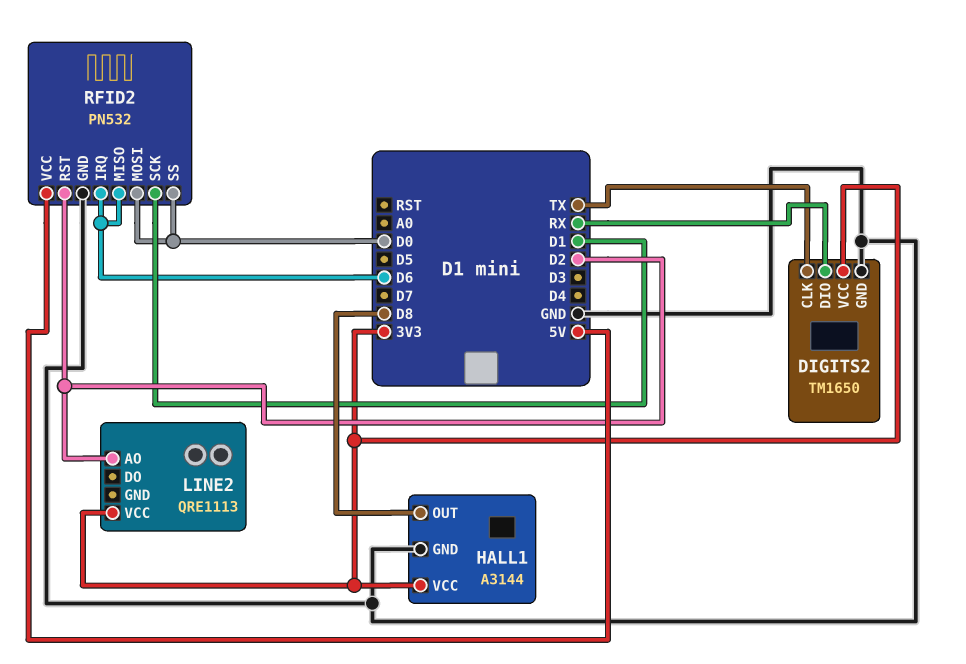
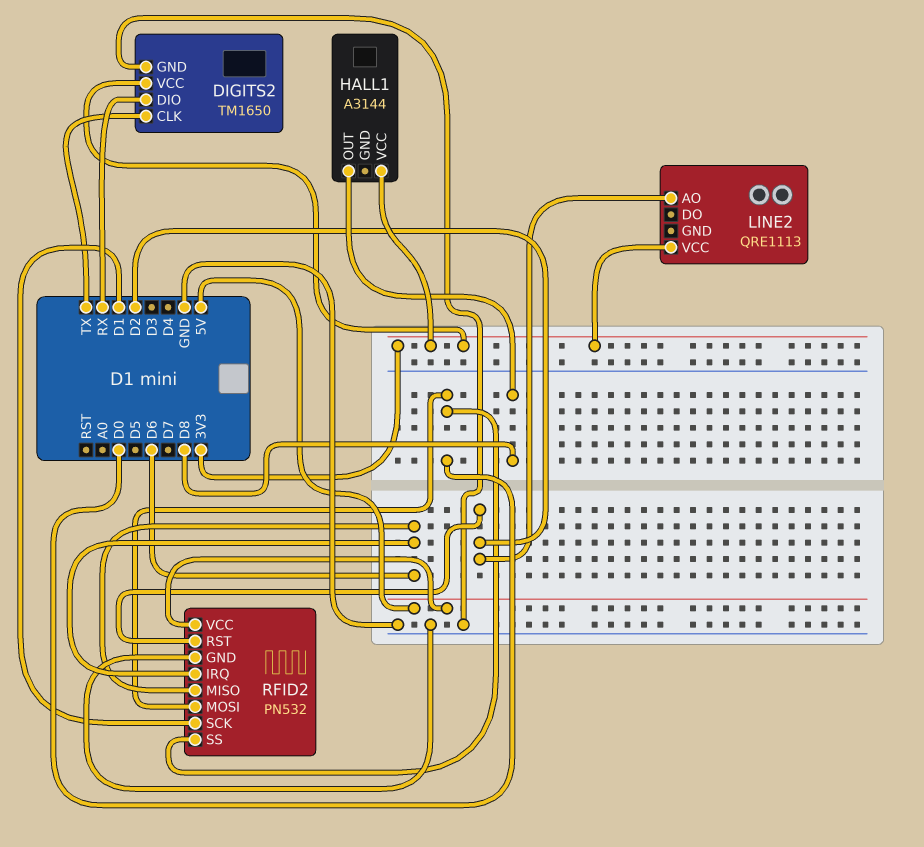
HALL1 pin GND: GND -> none

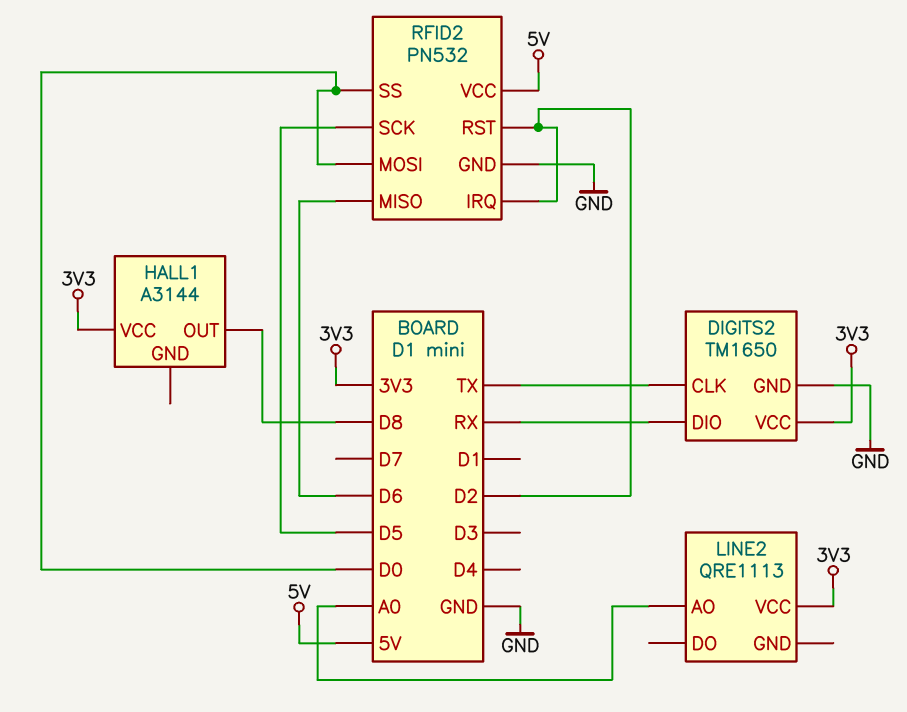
LINE2 pin AO: D2 -> A0
RFID2 pin IRQ: D6 -> D2
RFID2 pin SCK: D1 -> D5

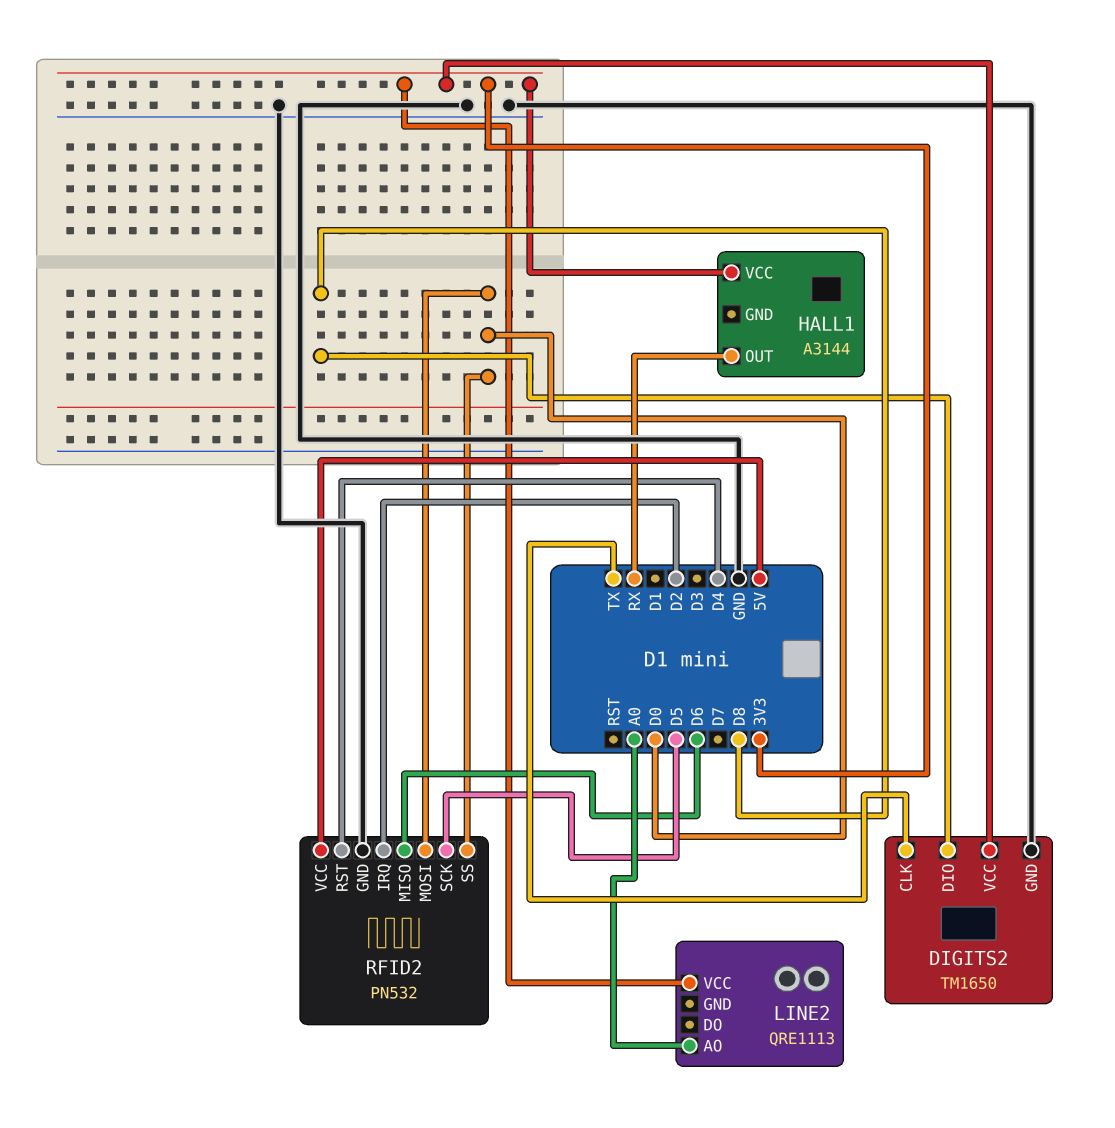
DIGITS2 pin DIO: RX -> D8
HALL1 pin OUT: D8 -> RX
RFID2 pin RST: D2 -> D4

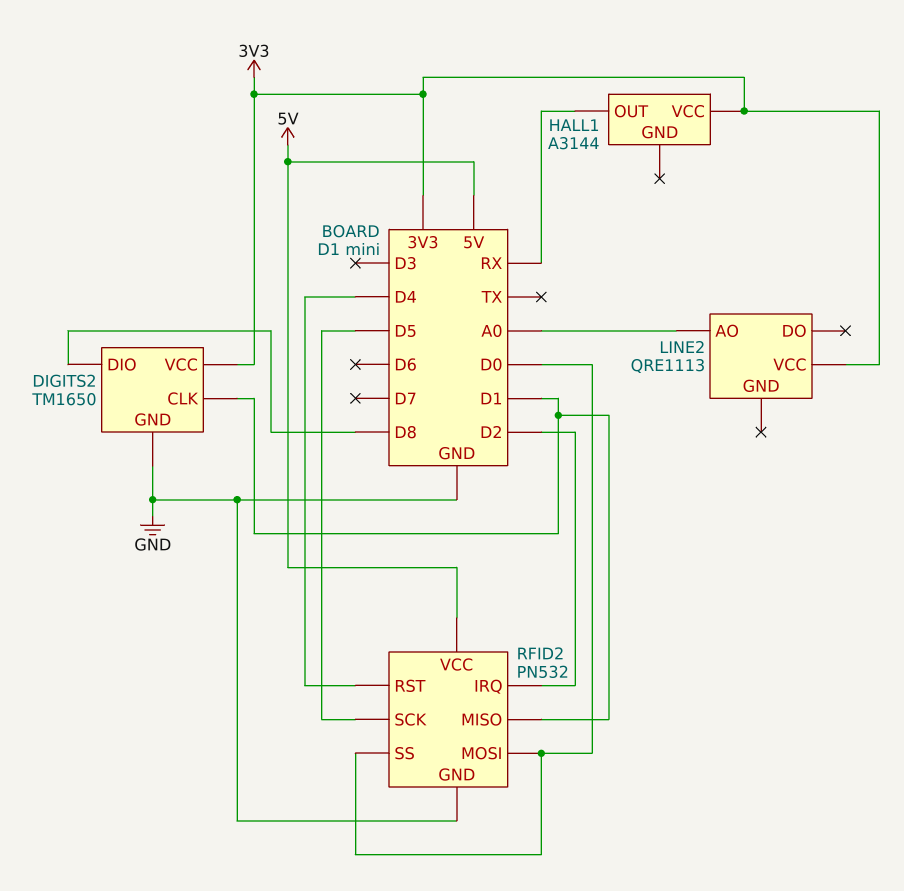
DIGITS2 pin CLK: TX -> D1
RFID2 pin MISO: D6 -> D1

